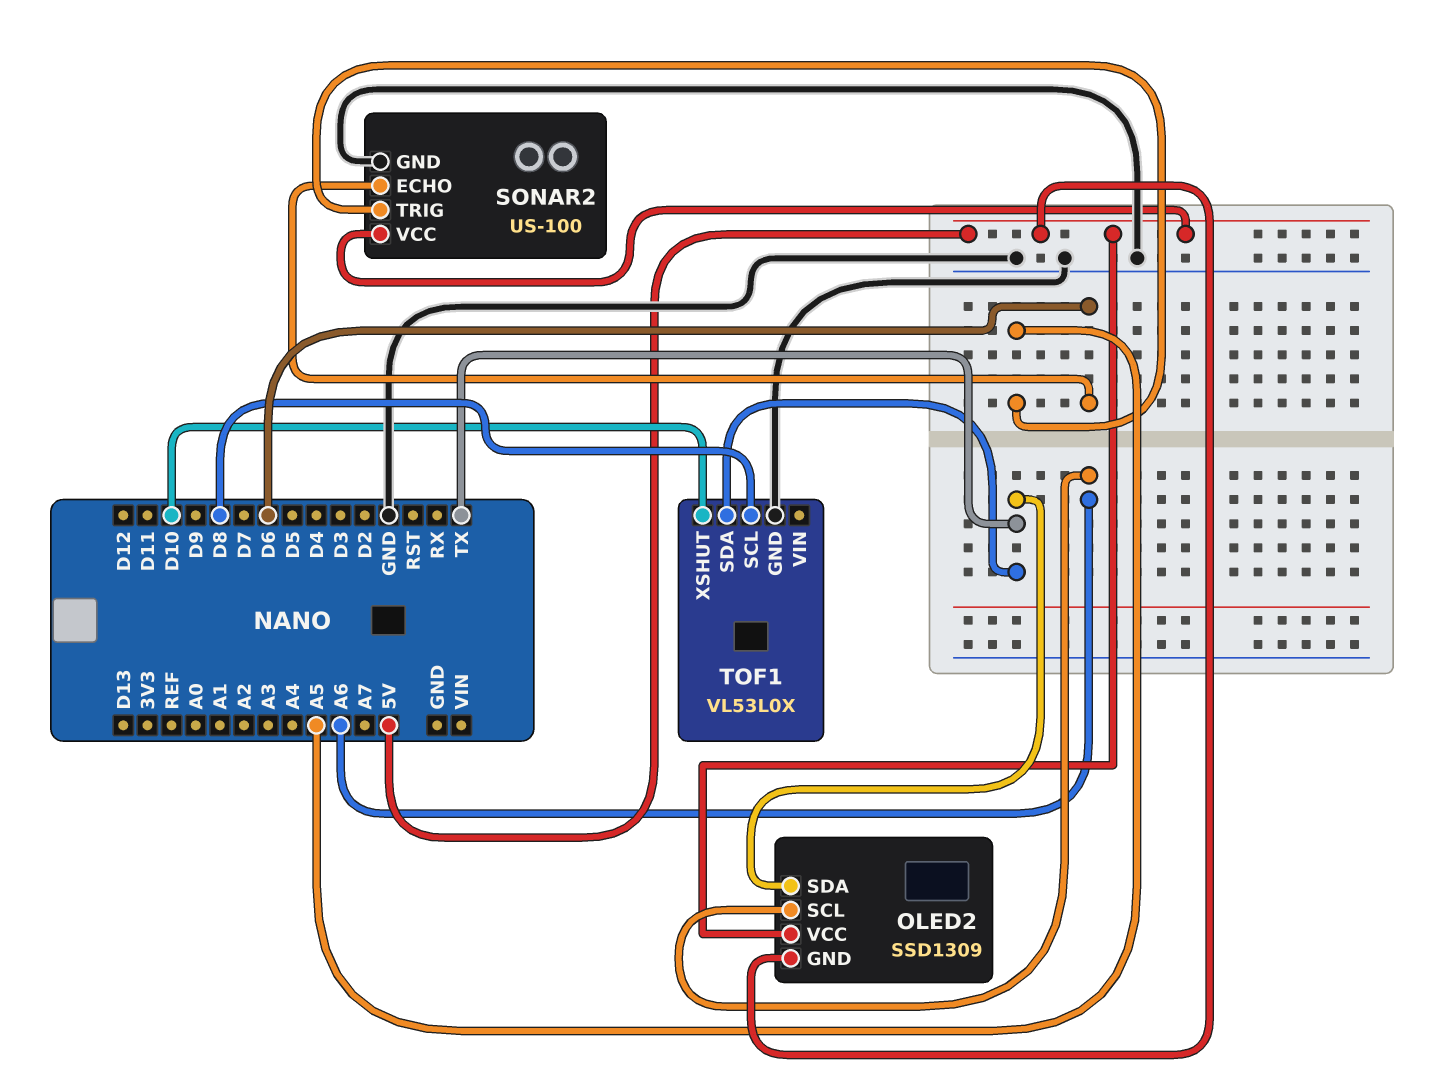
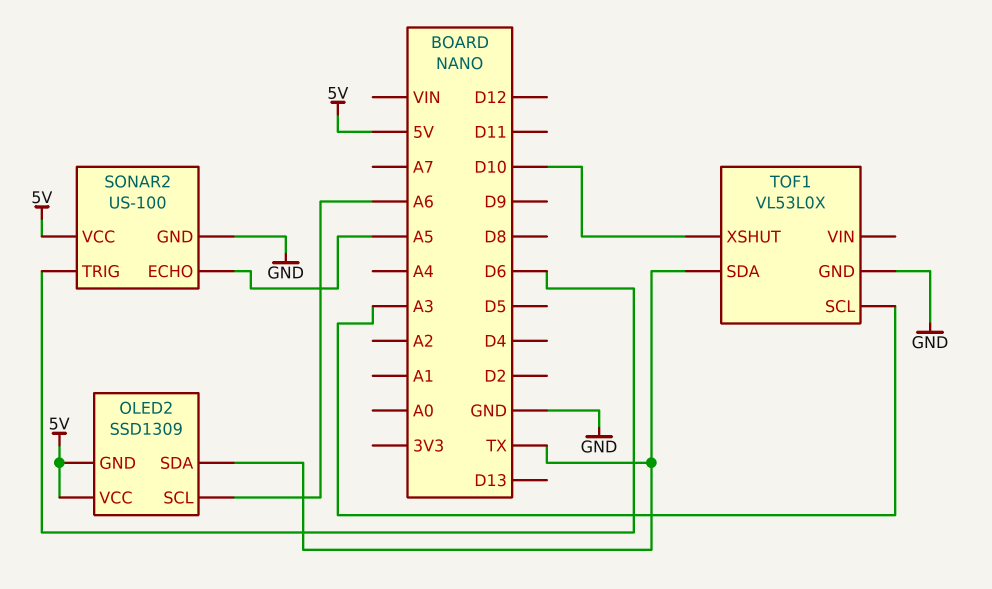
SONAR2 pin ECHO: D6 -> A5
SONAR2 pin TRIG: A5 -> D6
TOF1 pin SCL: D8 -> A3

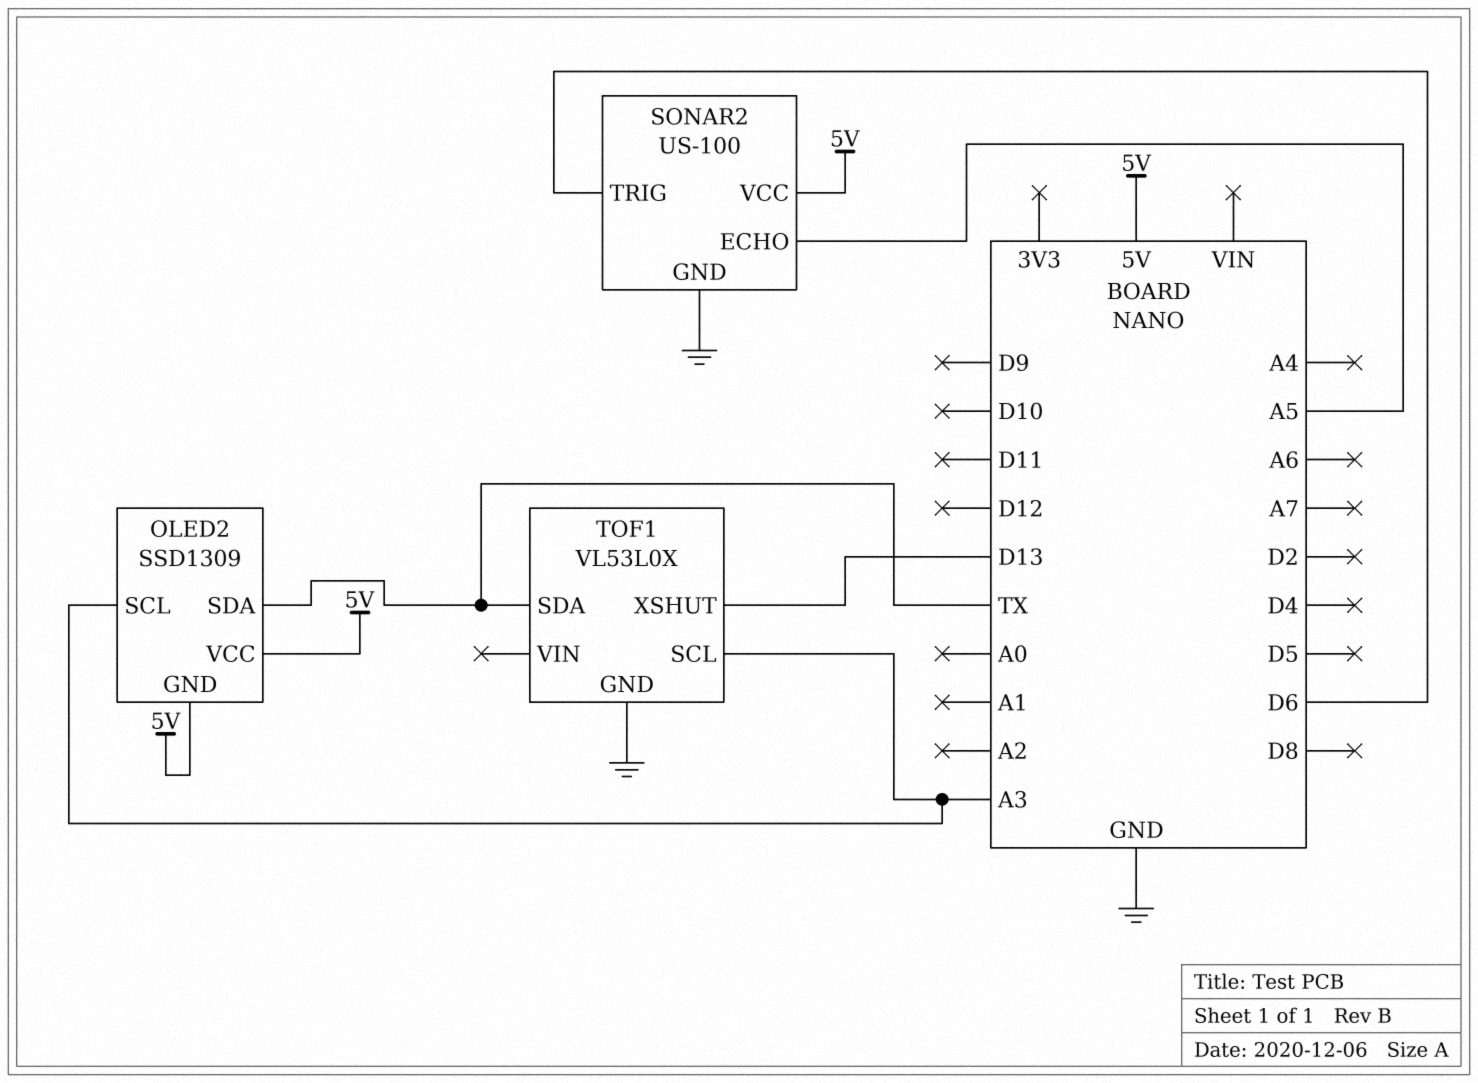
OLED2 pin SCL: A6 -> A3
TOF1 pin XSHUT: D10 -> D13

